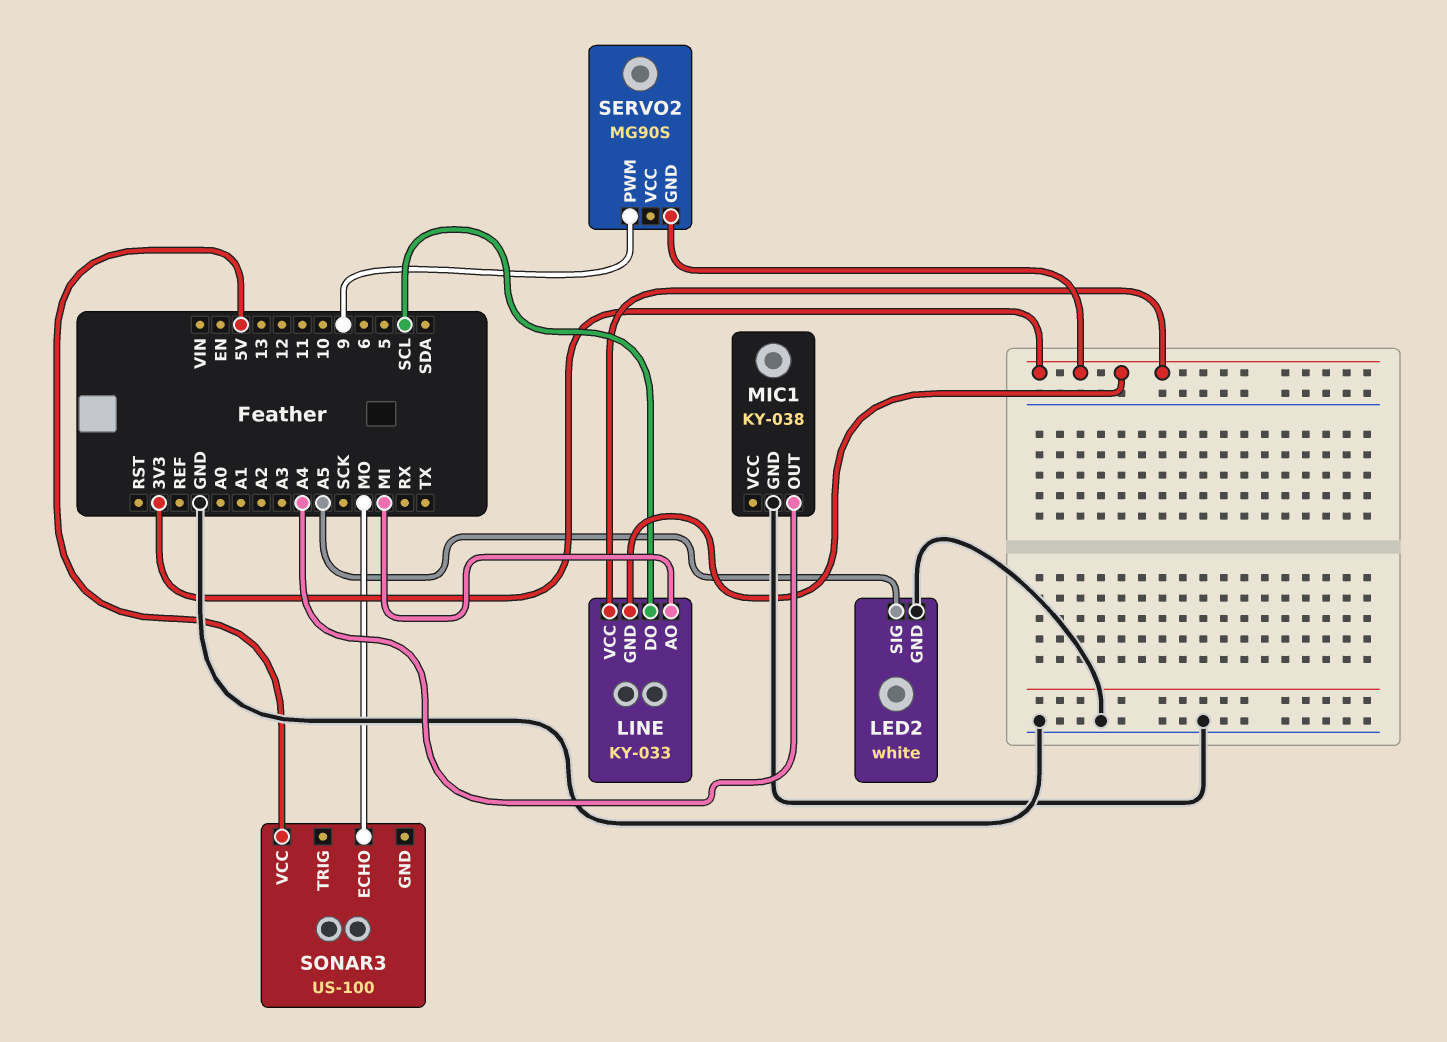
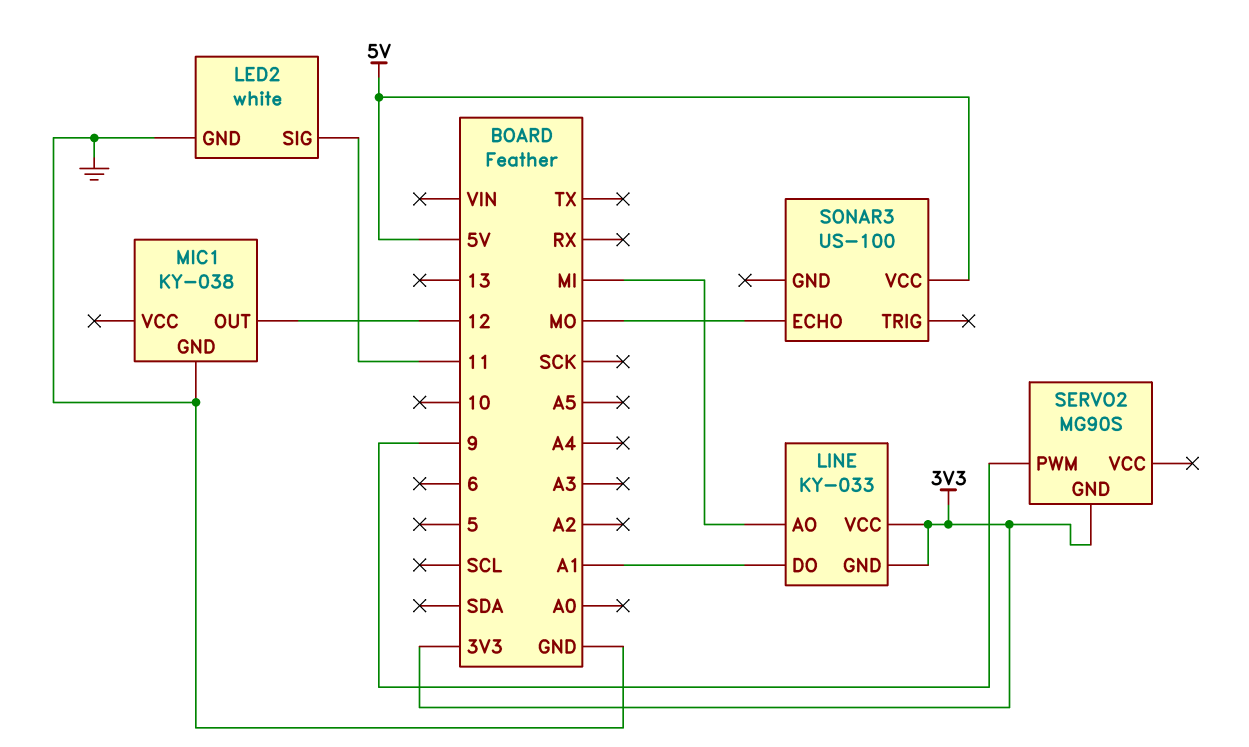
LED2 pin SIG: A5 -> 11
LINE pin DO: SCL -> A1
MIC1 pin OUT: A4 -> 12

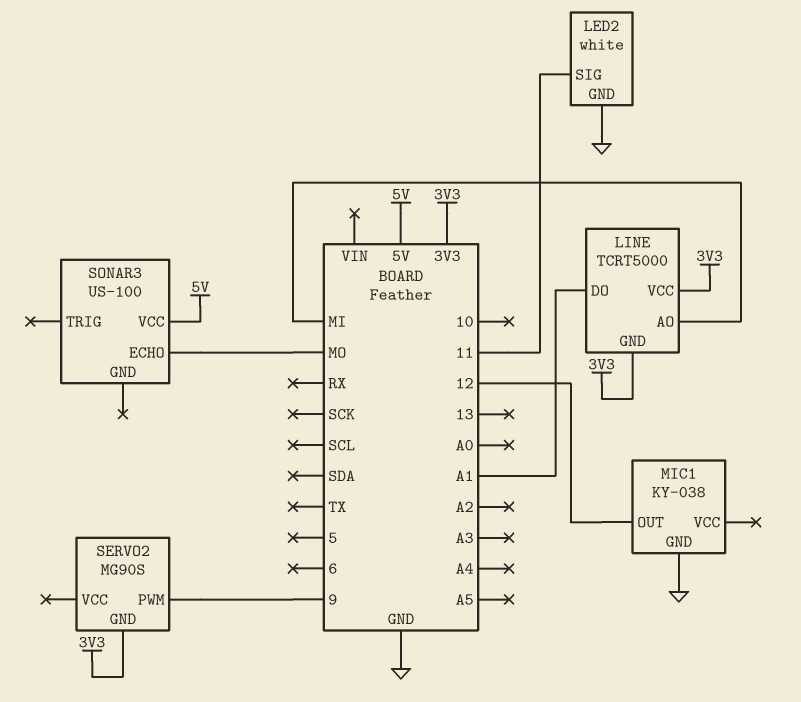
LINE: KY-033 -> TCRT5000

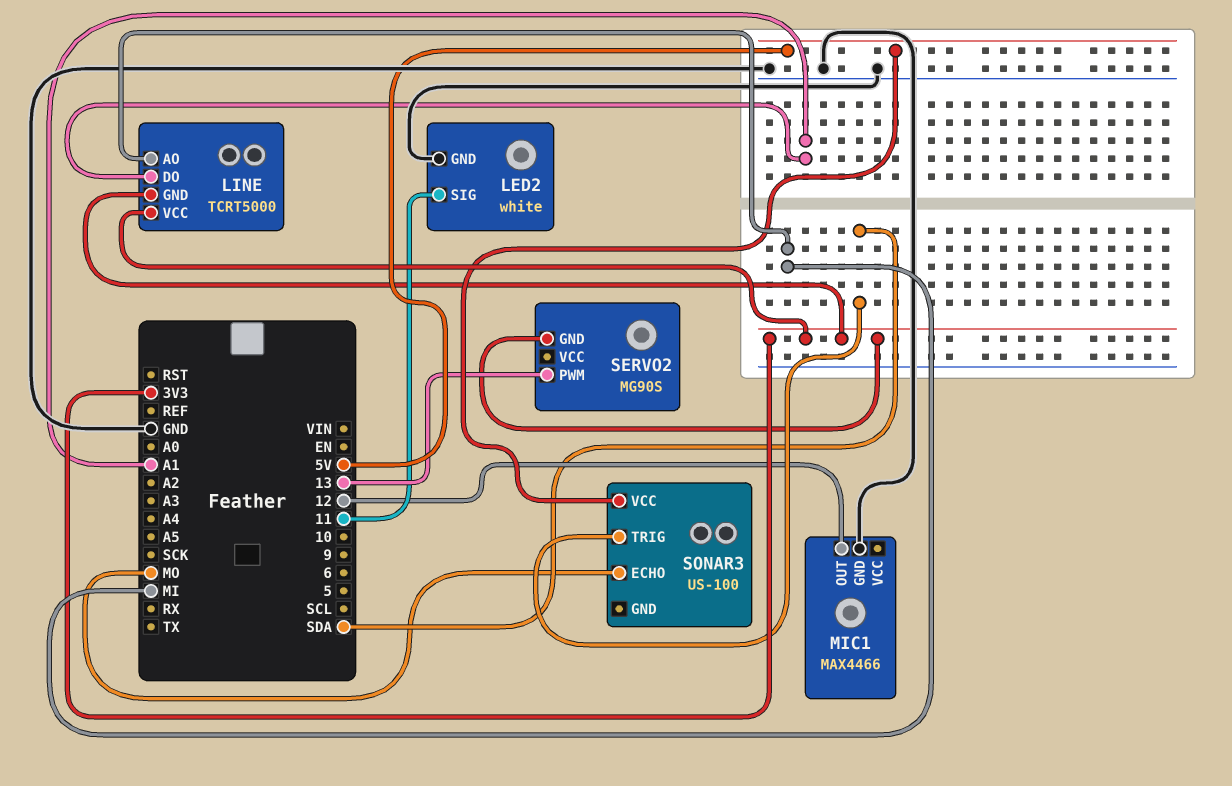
MIC1: KY-038 -> MAX4466
SERVO2 pin PWM: 9 -> 13
SONAR3 pin TRIG: none -> SDA

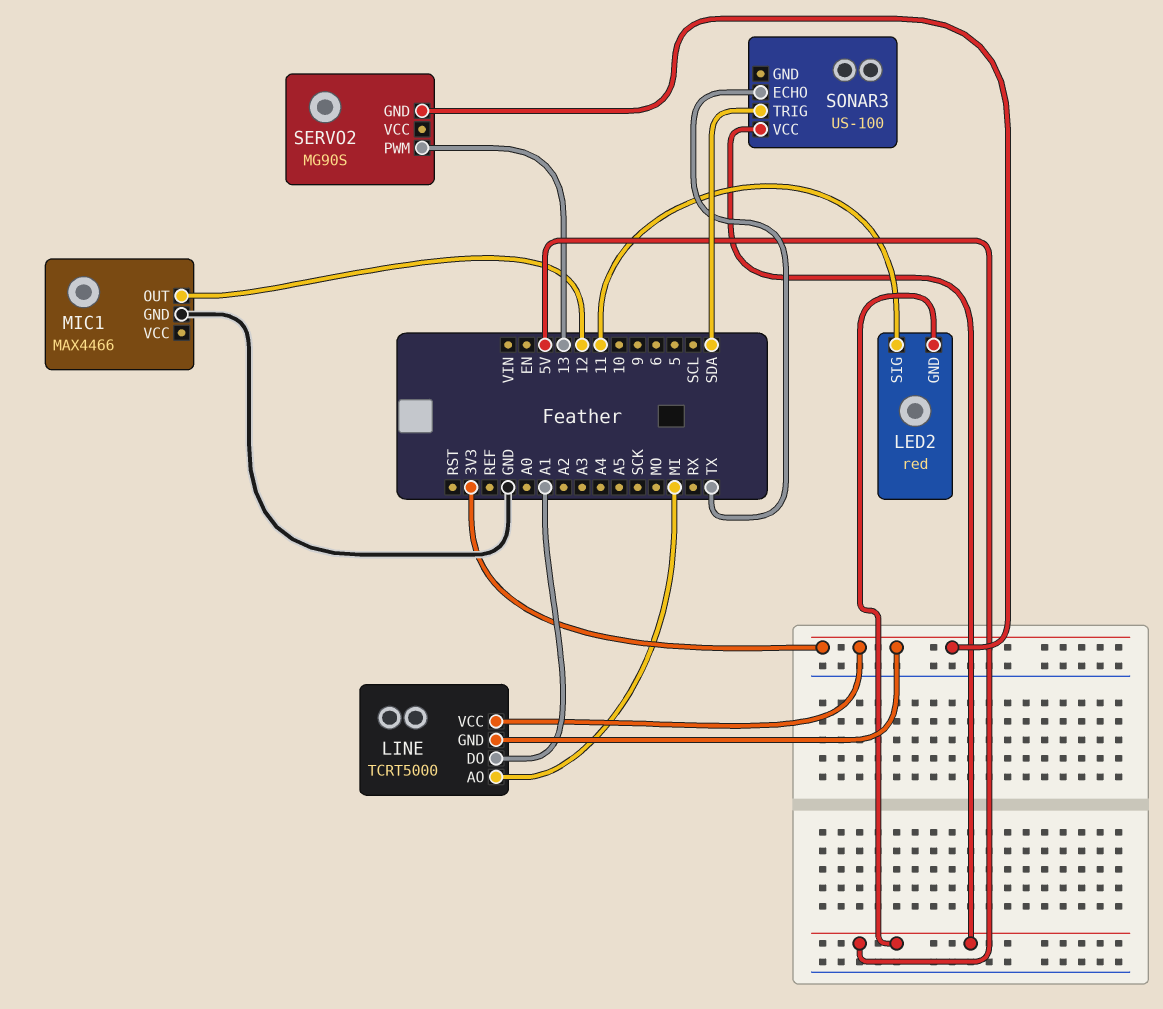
LED2: white -> red
LED2 pin GND: GND -> 5V
SONAR3 pin ECHO: MO -> TX

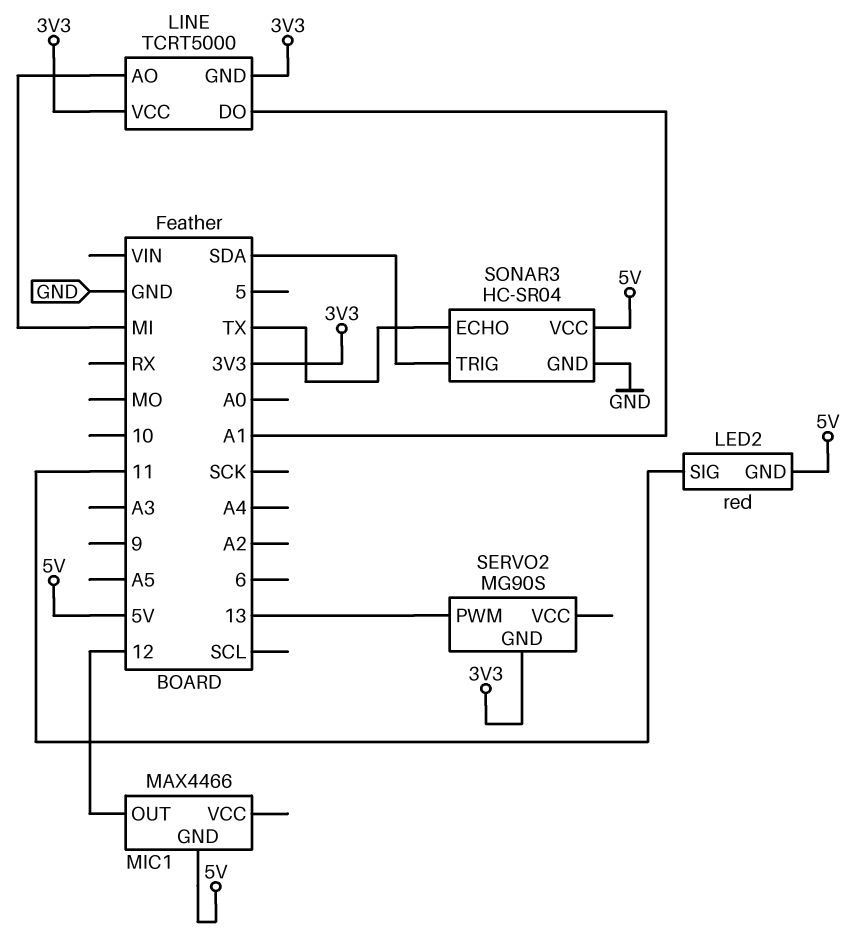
MIC1 pin GND: GND -> 5V
SONAR3: US-100 -> HC-SR04
SONAR3 pin GND: none -> GND

